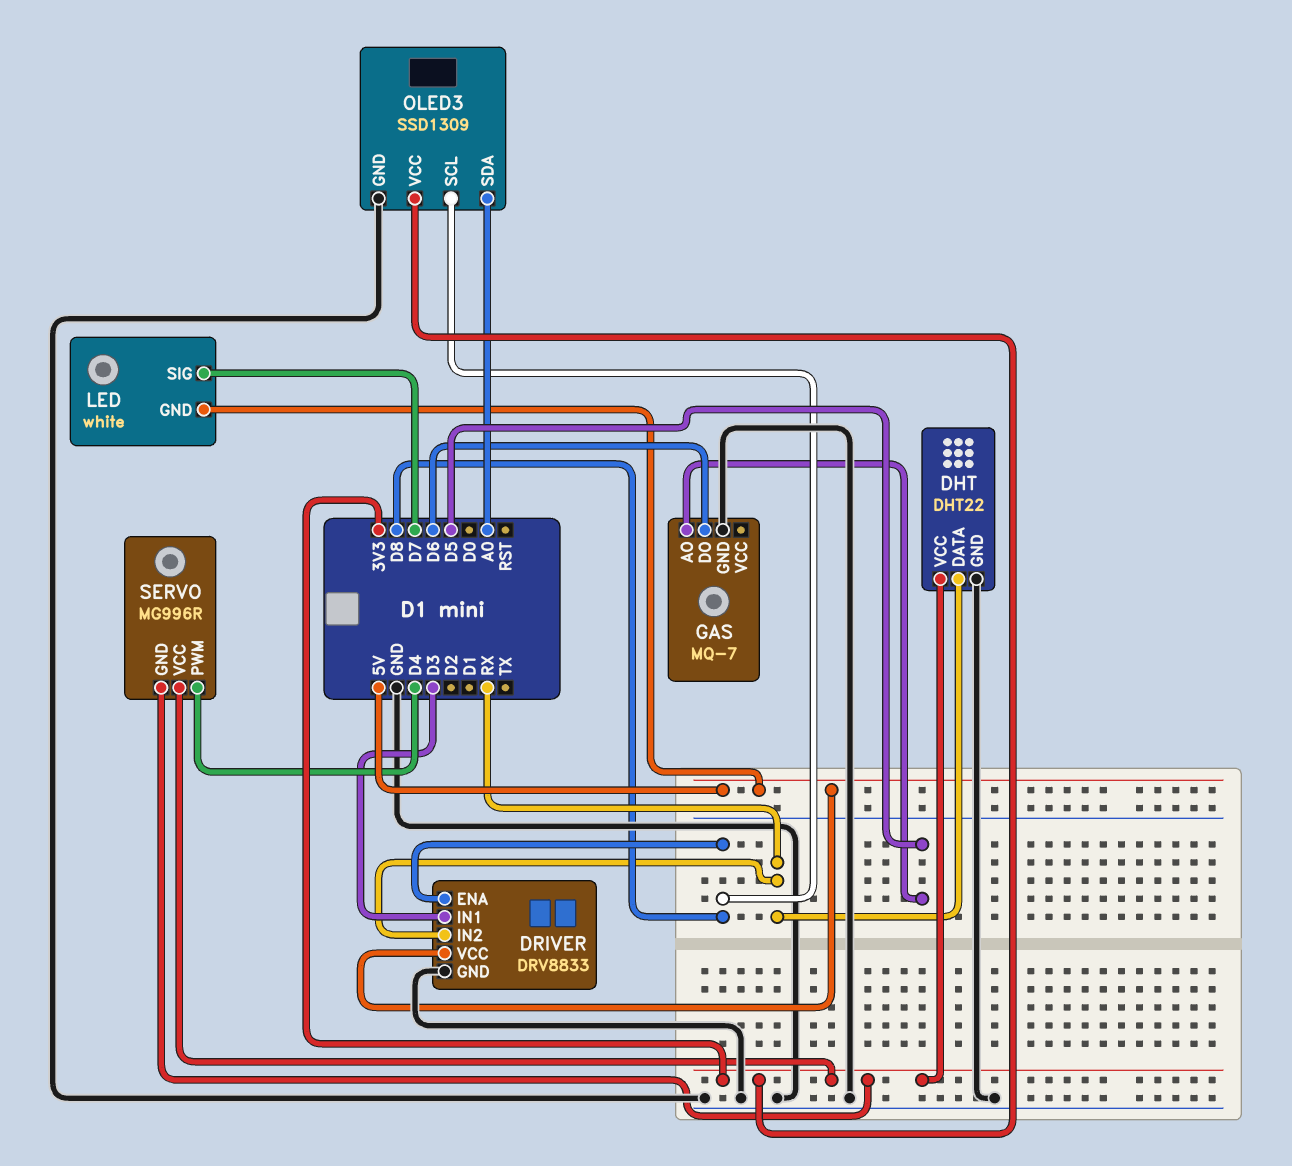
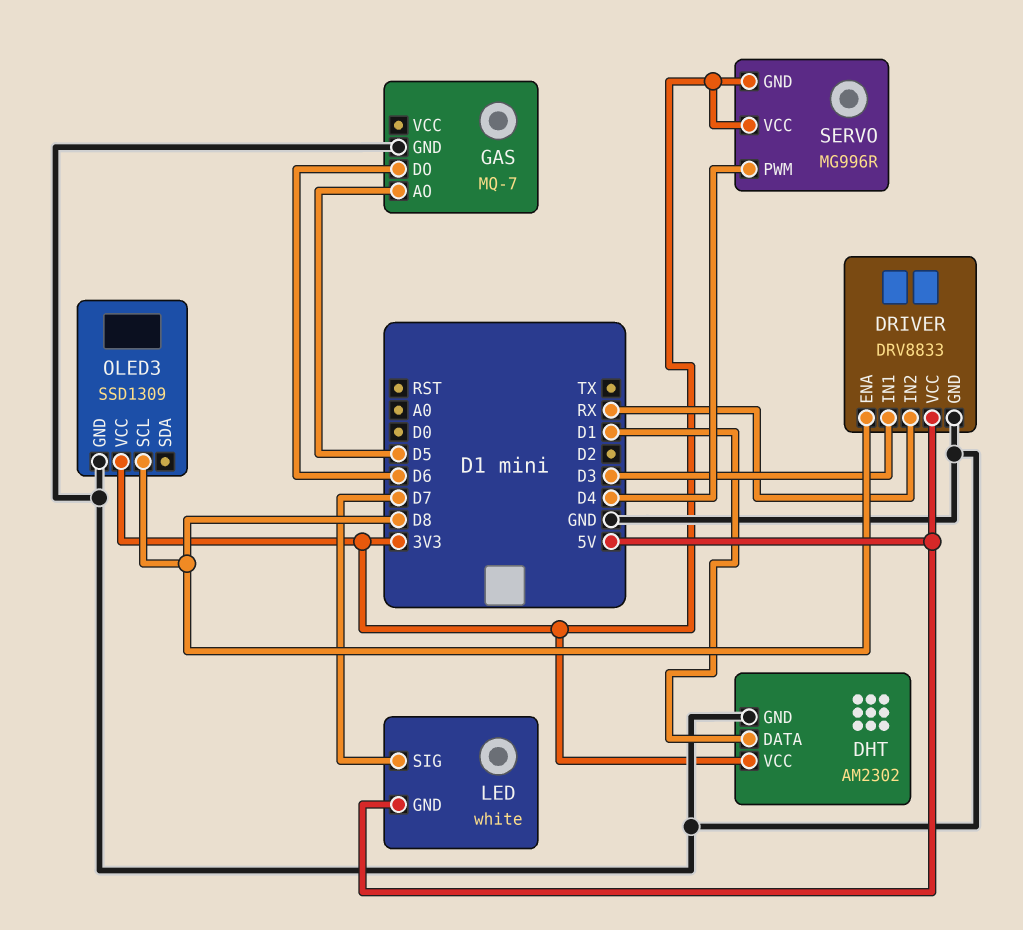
DHT: DHT22 -> AM2302
DHT pin DATA: RX -> D1
OLED3 pin SDA: A0 -> none

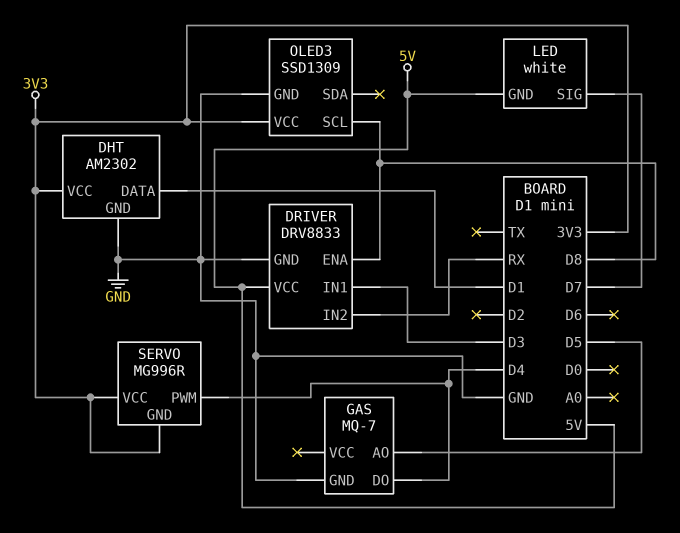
GAS pin DO: D6 -> D4

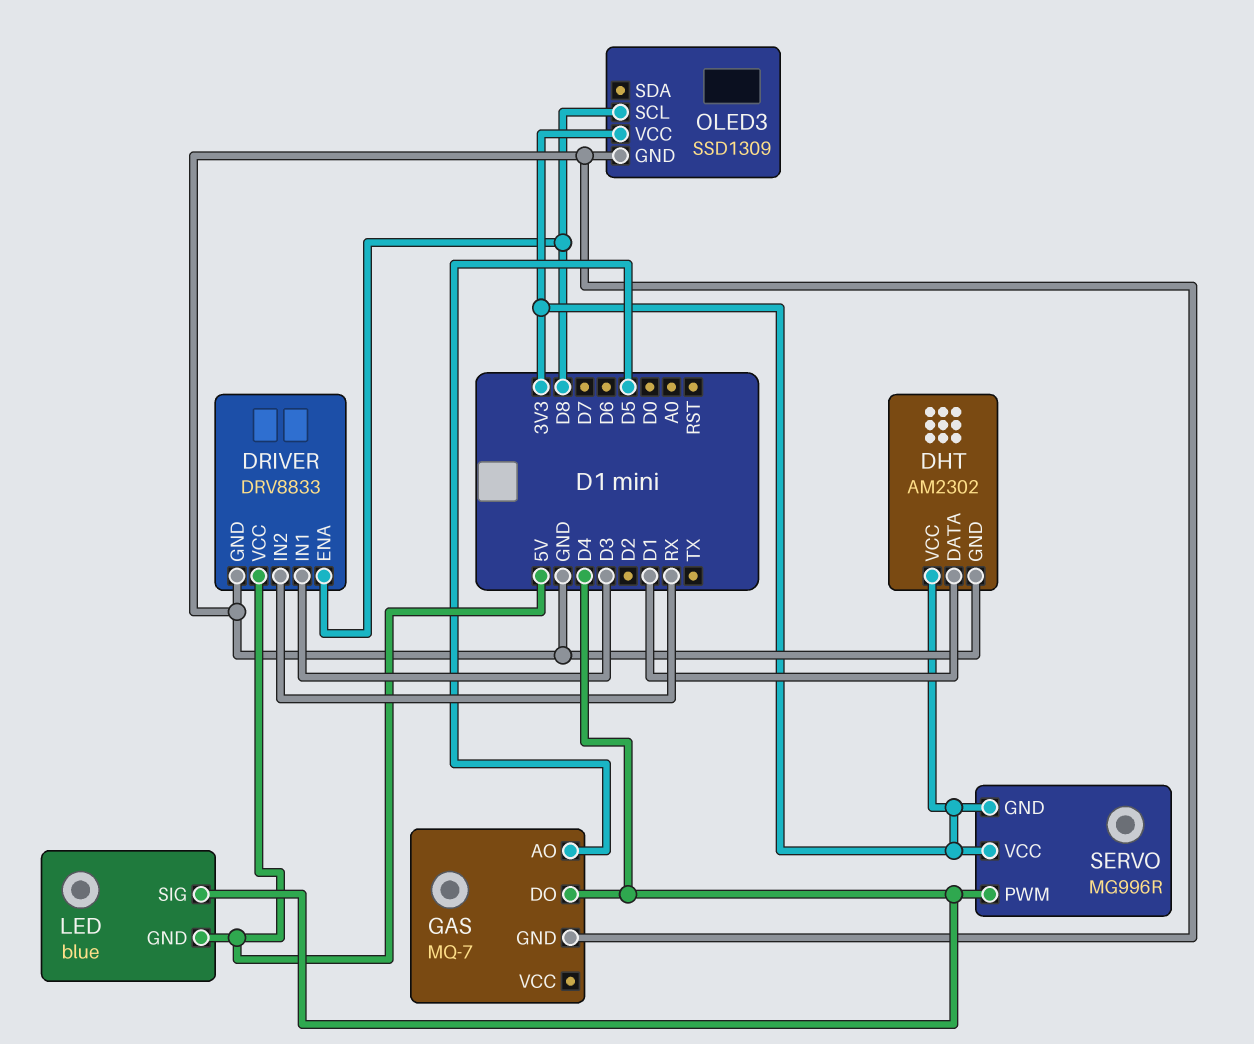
LED: white -> blue
LED pin SIG: D7 -> D4

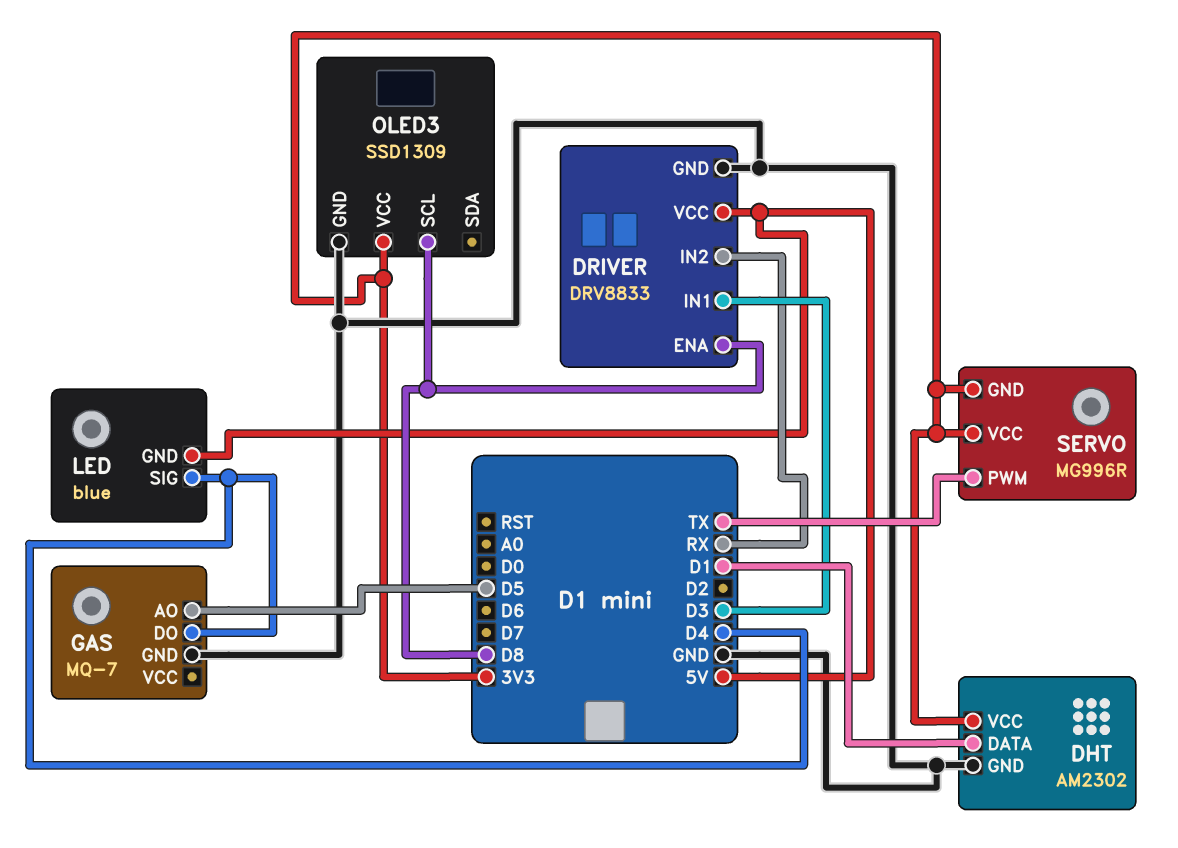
SERVO pin PWM: D4 -> TX

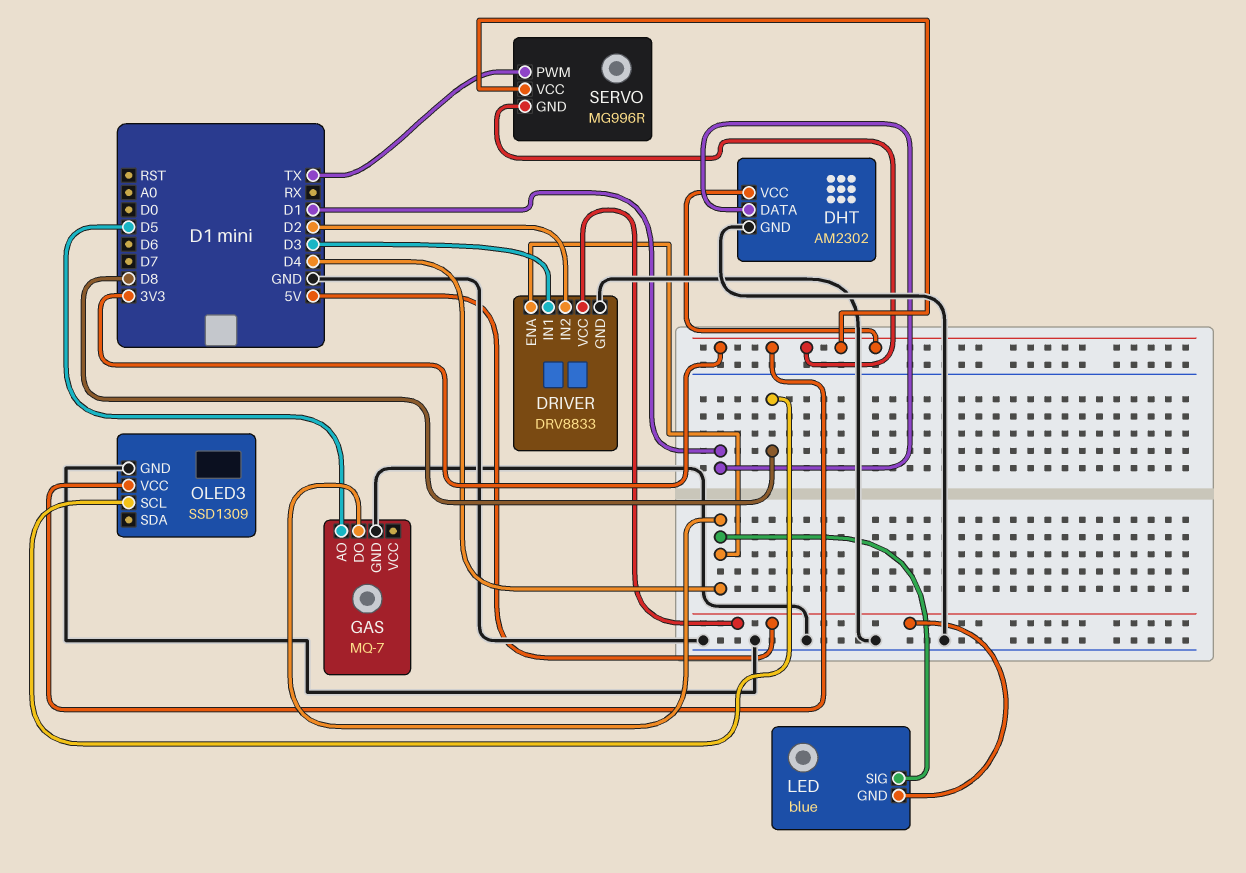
DRIVER pin ENA: D8 -> D4
DRIVER pin IN2: RX -> D2

